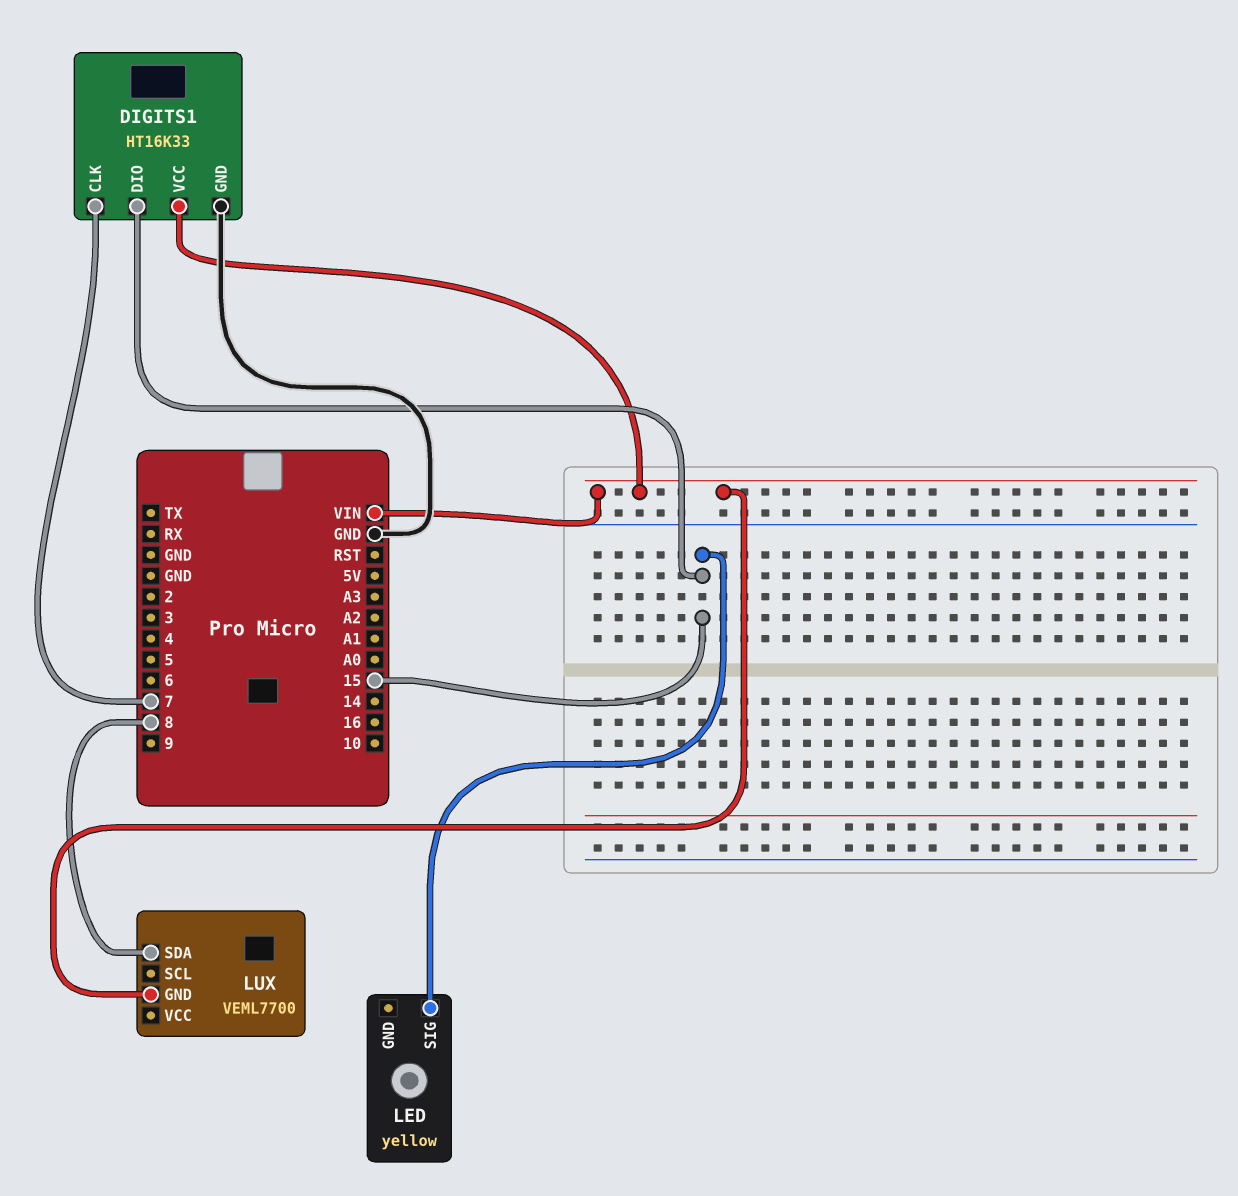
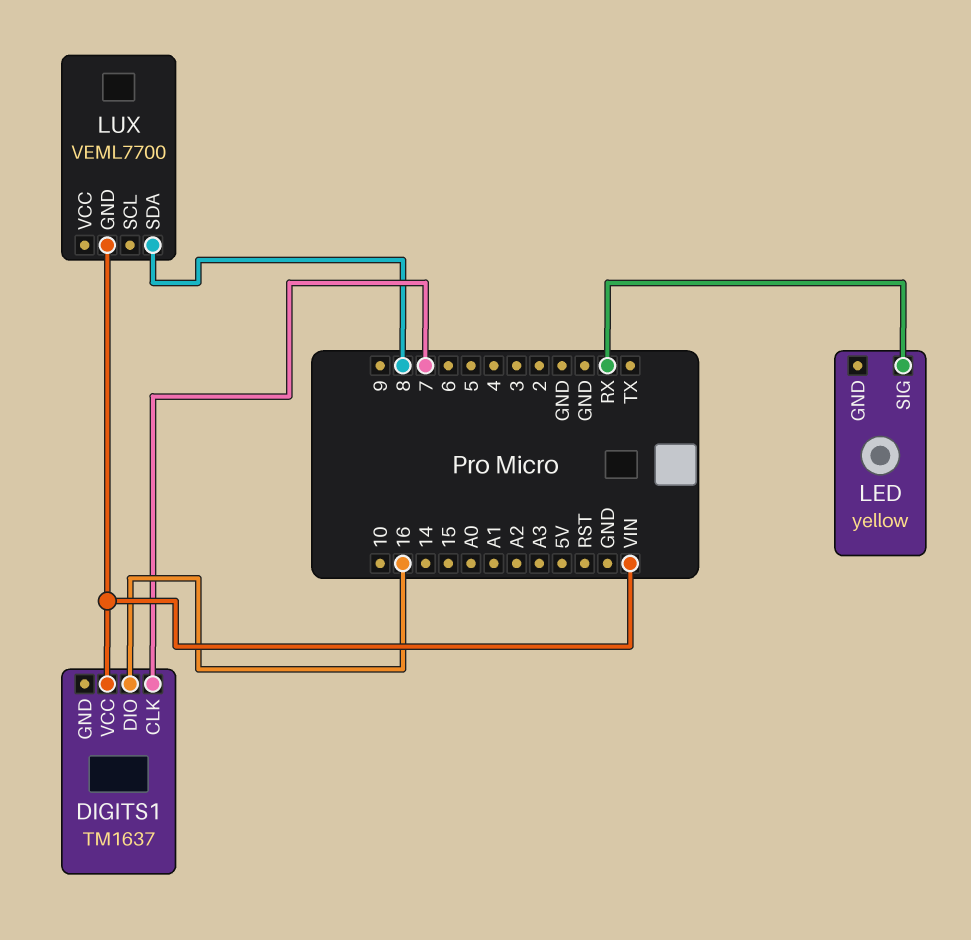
DIGITS1: HT16K33 -> TM1637
DIGITS1 pin DIO: 15 -> 16
DIGITS1 pin GND: GND -> none
LED pin SIG: 15 -> RX

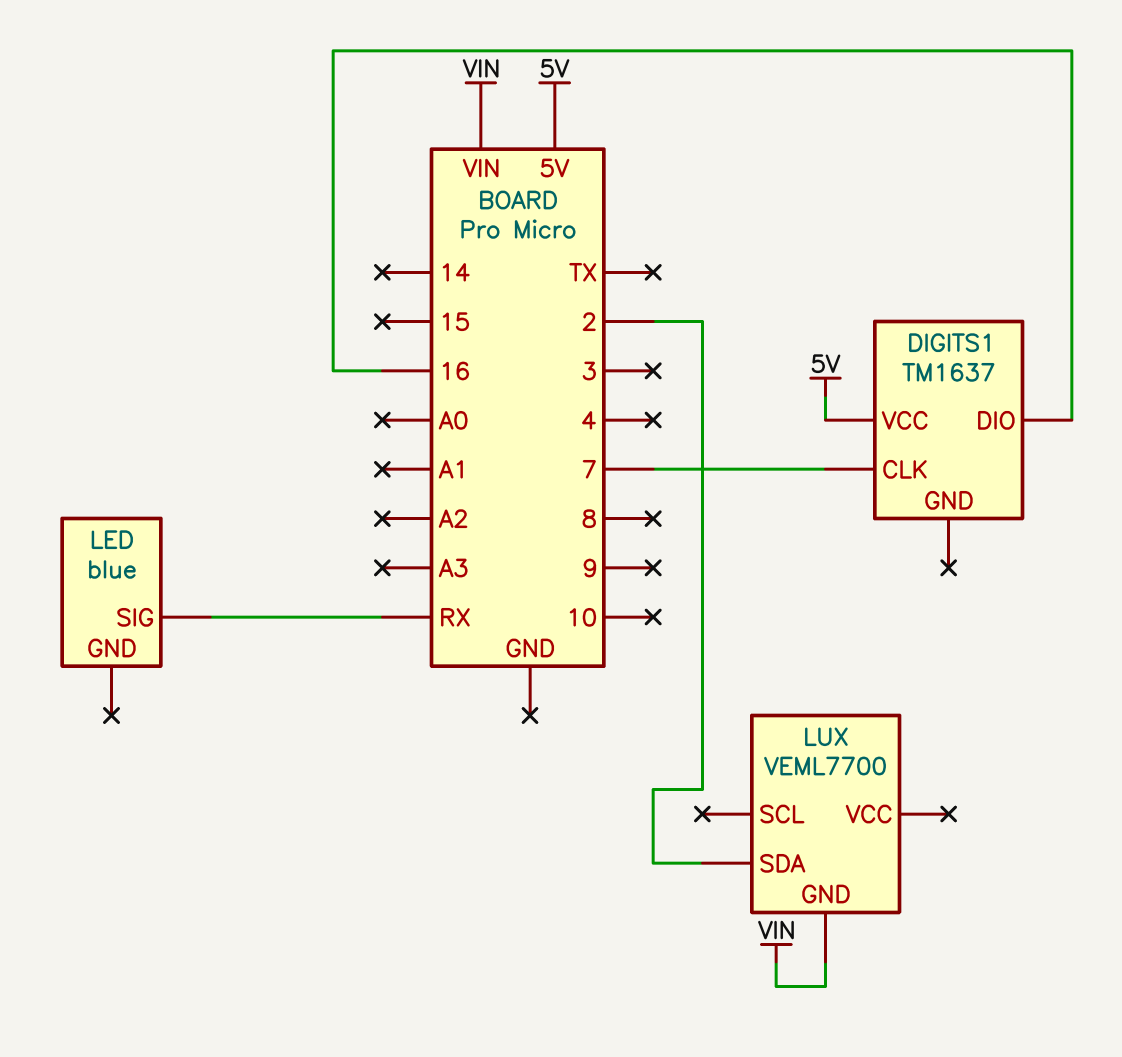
DIGITS1 pin VCC: VIN -> 5V
LED: yellow -> blue
LUX pin SDA: 8 -> 2

